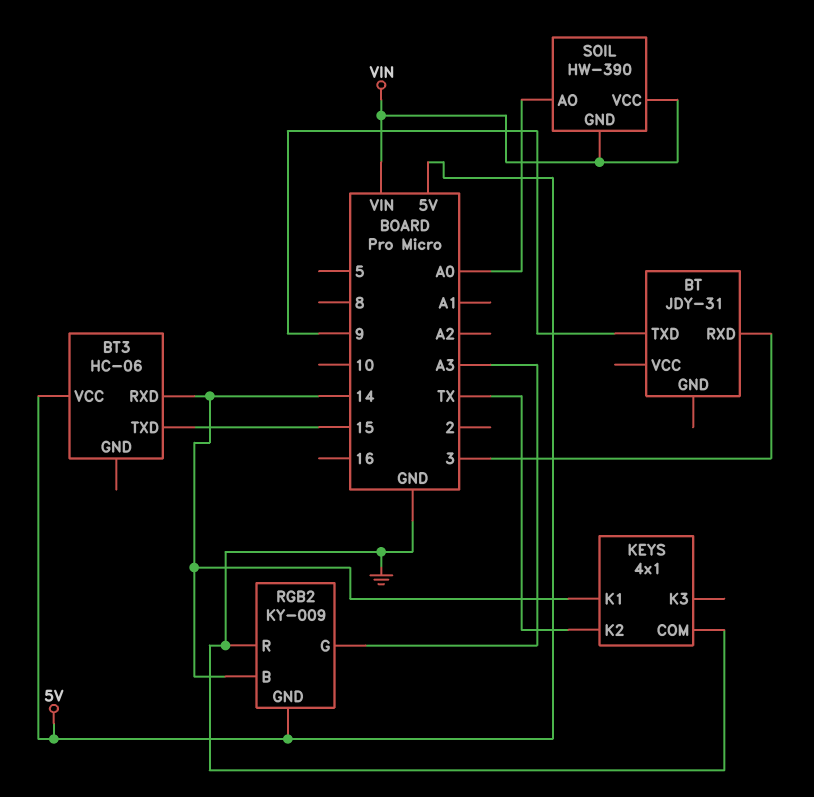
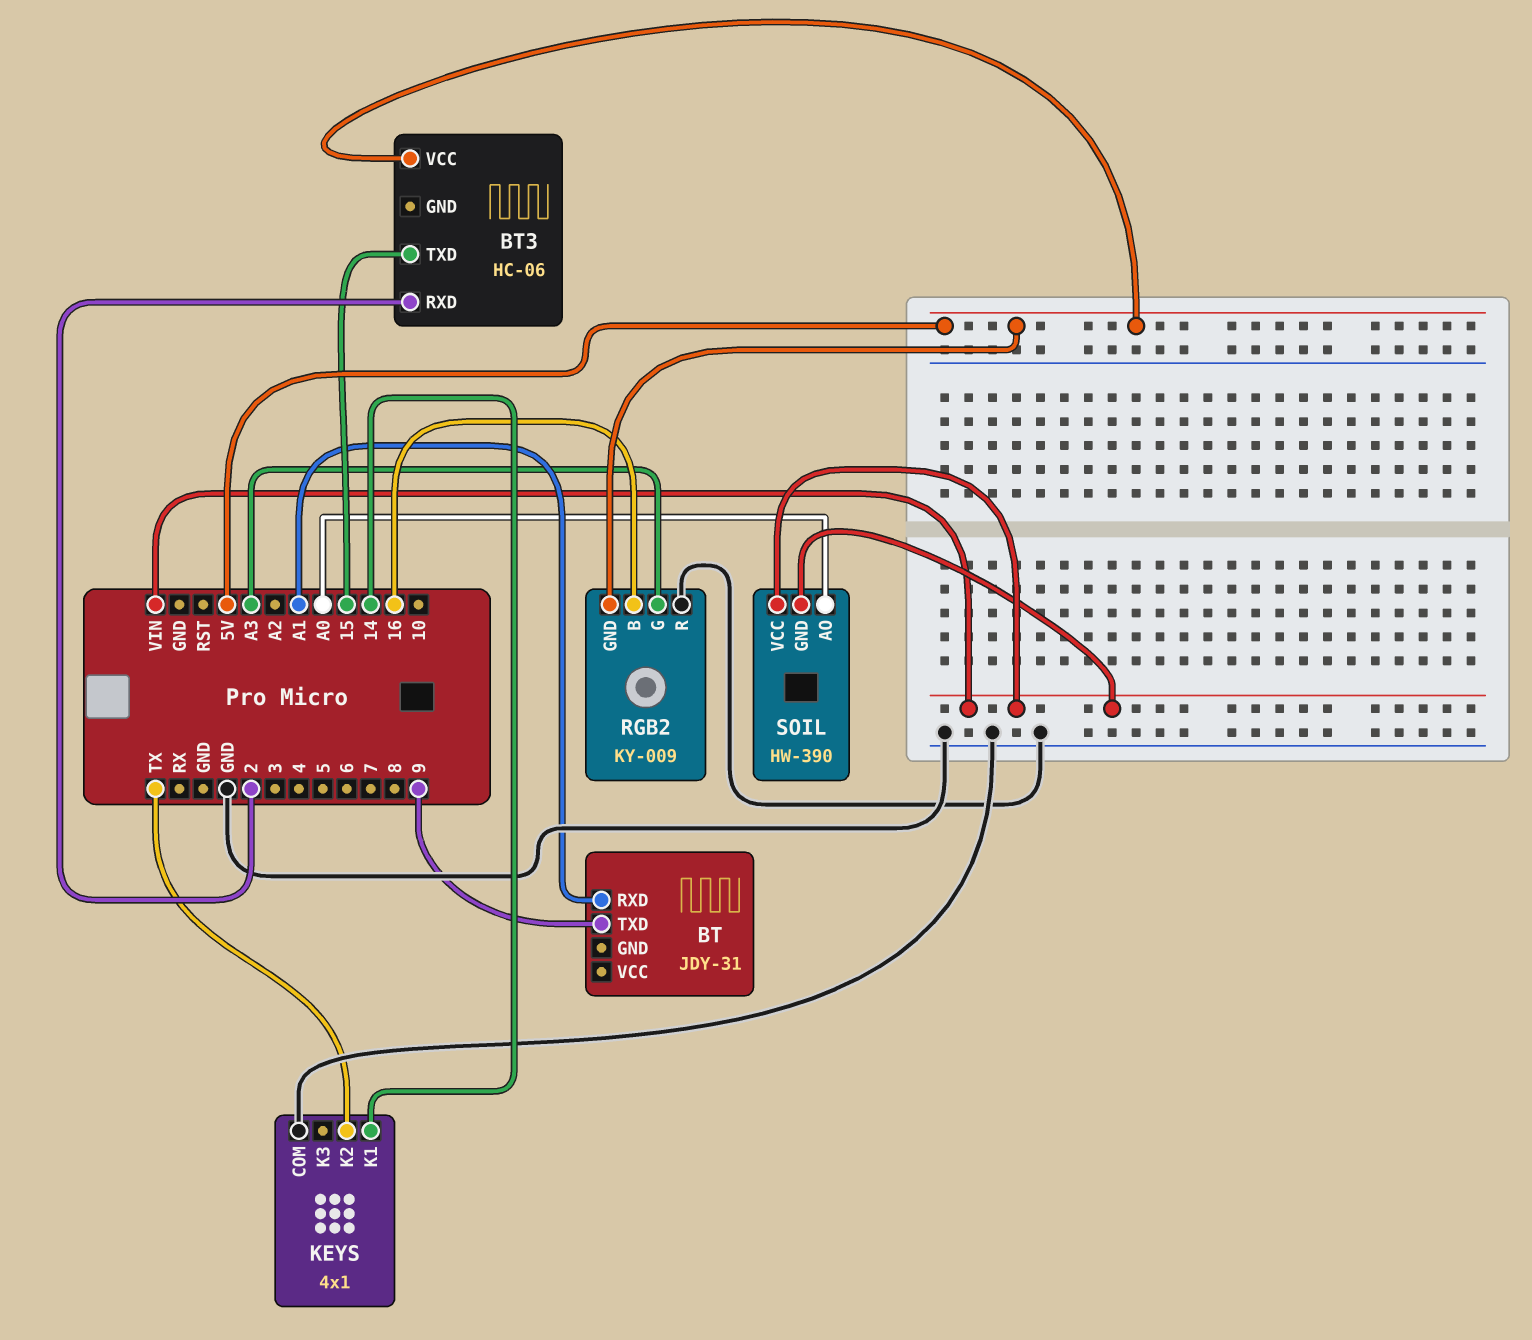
BT pin RXD: 3 -> A1
BT3 pin RXD: 14 -> 2
RGB2 pin B: 14 -> 16

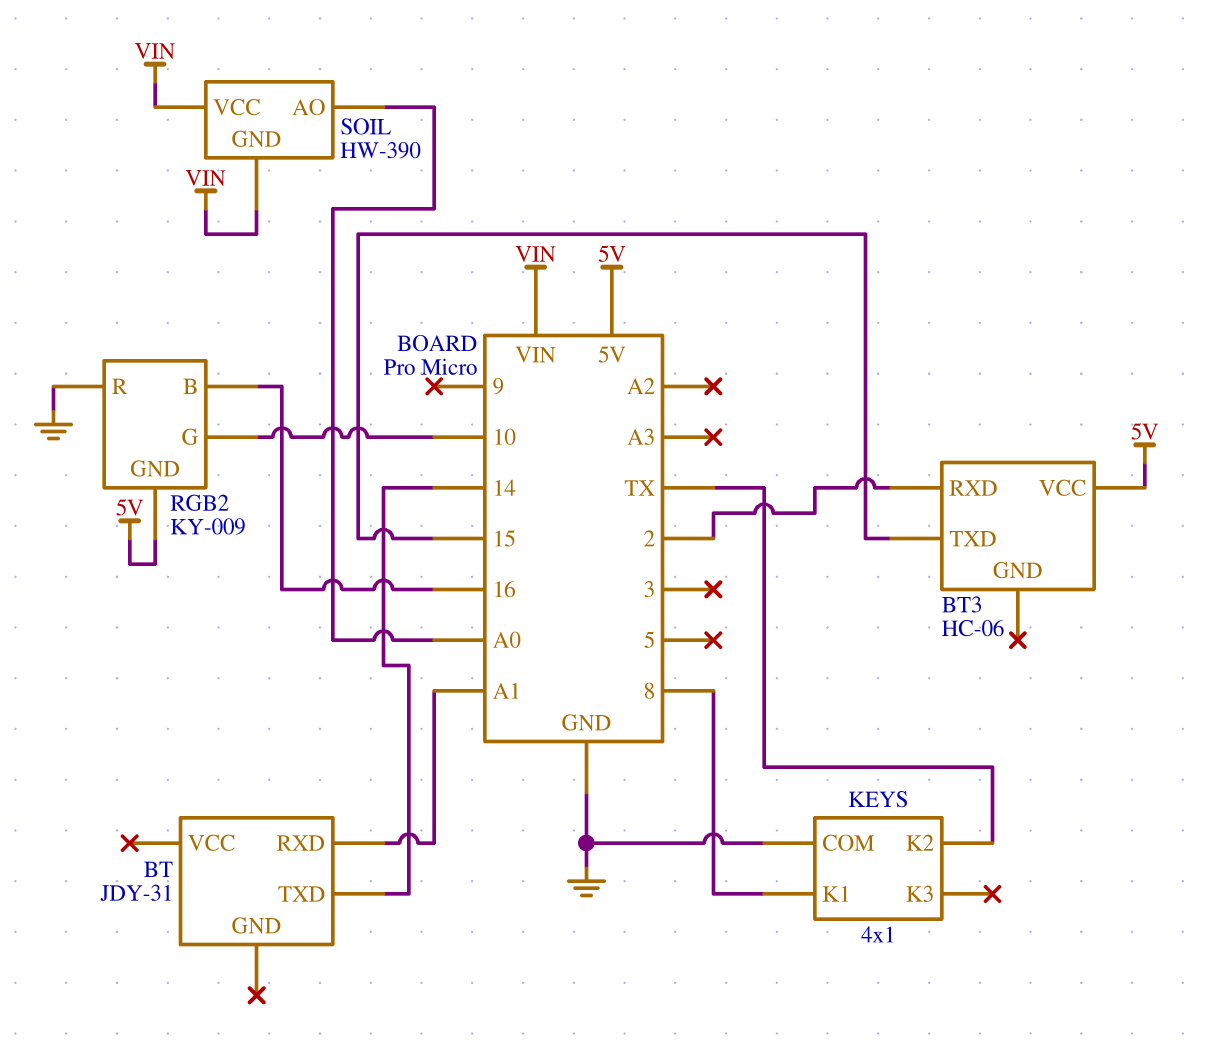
BT pin TXD: 9 -> 14
KEYS pin K1: 14 -> 8
RGB2 pin G: A3 -> 10

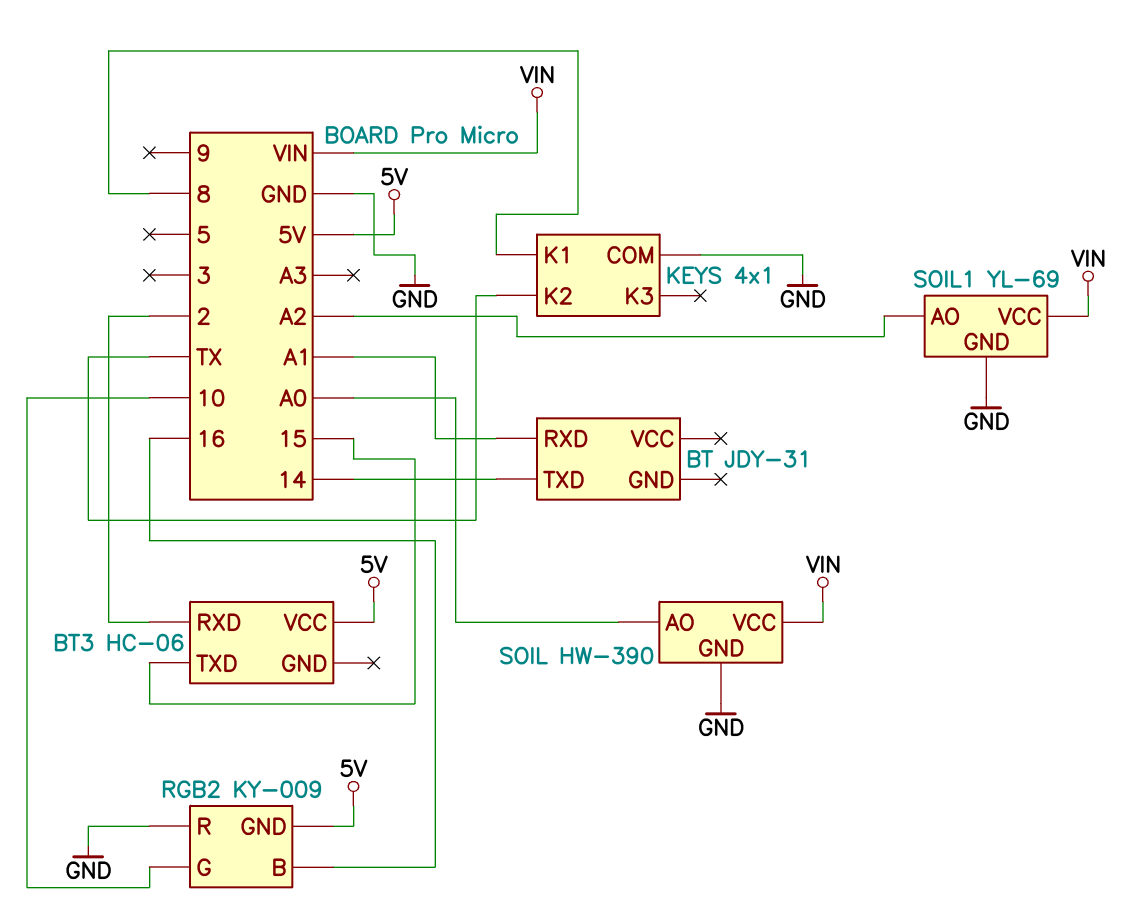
SOIL pin GND: VIN -> GND
SOIL1: none -> YL-69
SOIL1 pin AO: none -> A2
SOIL1 pin GND: none -> GND
SOIL1 pin VCC: none -> VIN

